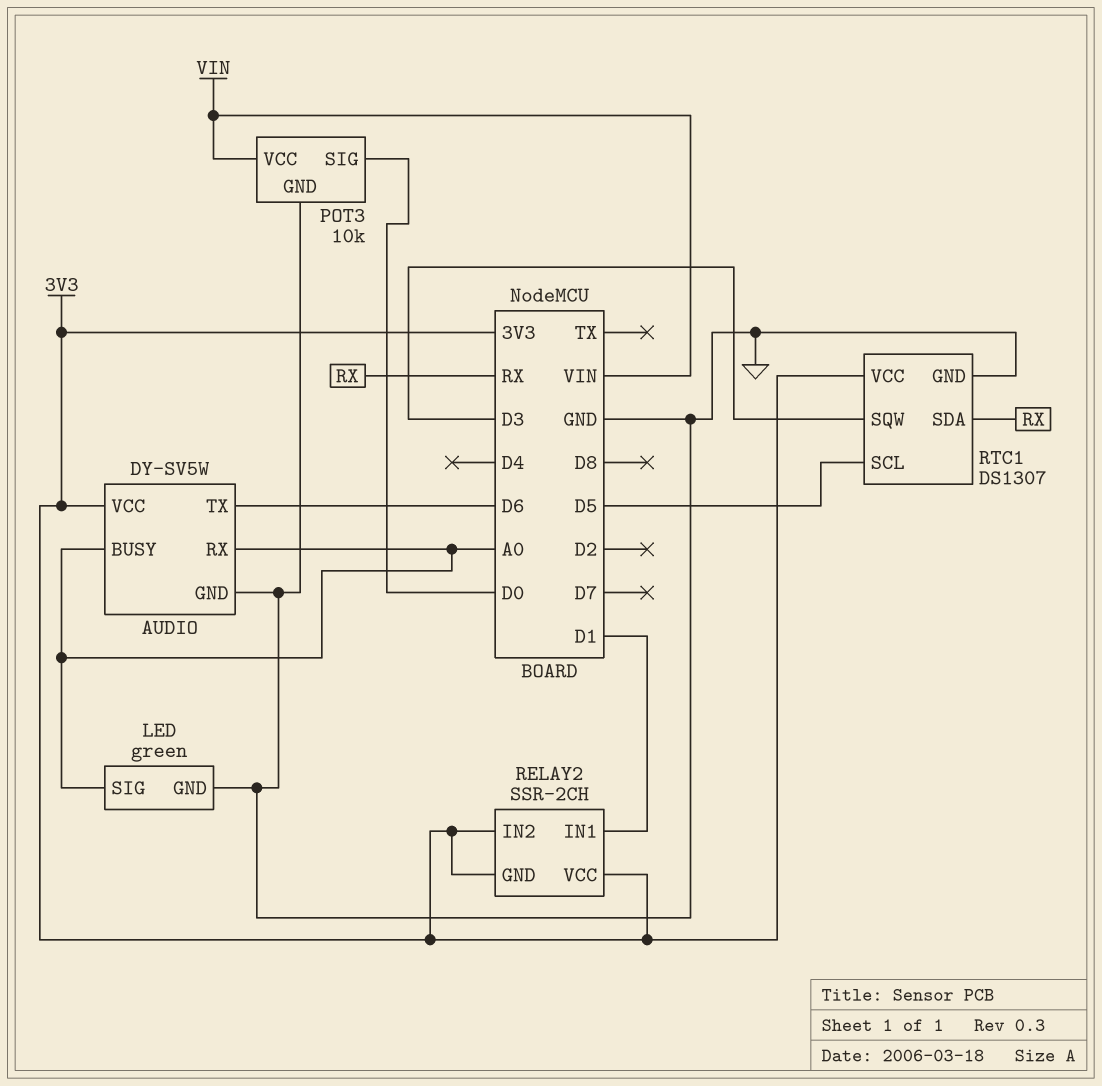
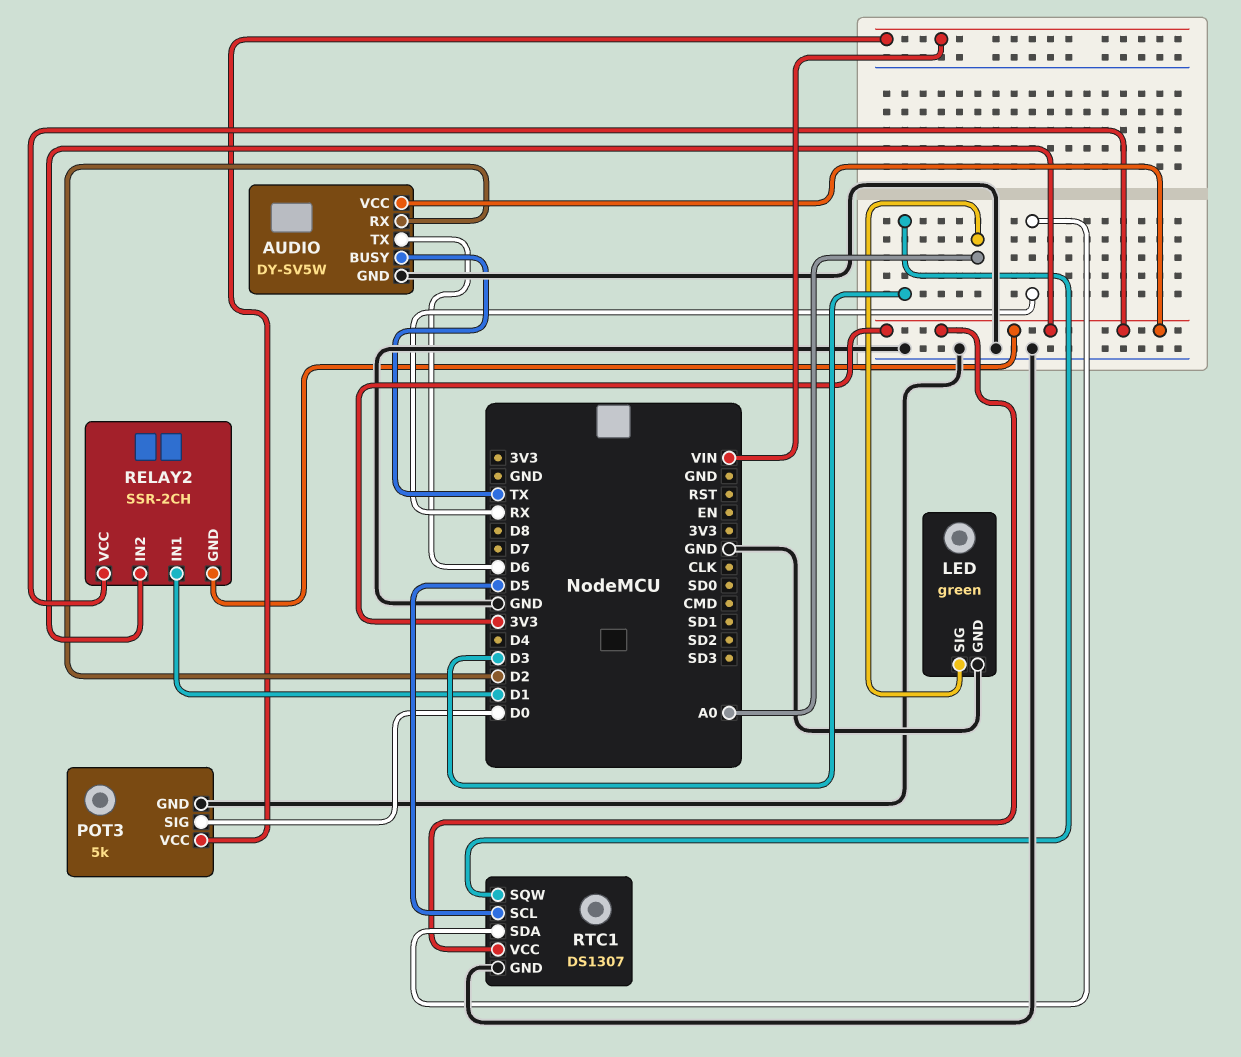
AUDIO pin BUSY: A0 -> TX
AUDIO pin RX: A0 -> D2
POT3: 10k -> 5k

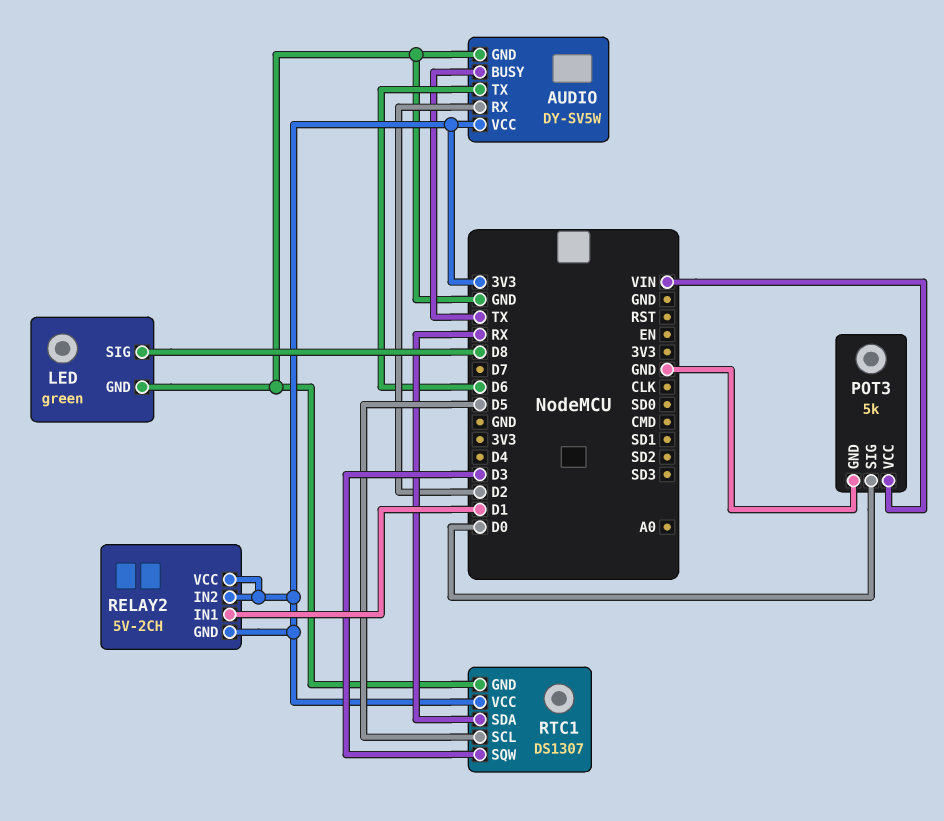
LED pin SIG: A0 -> D8
RELAY2: SSR-2CH -> 5V-2CH

